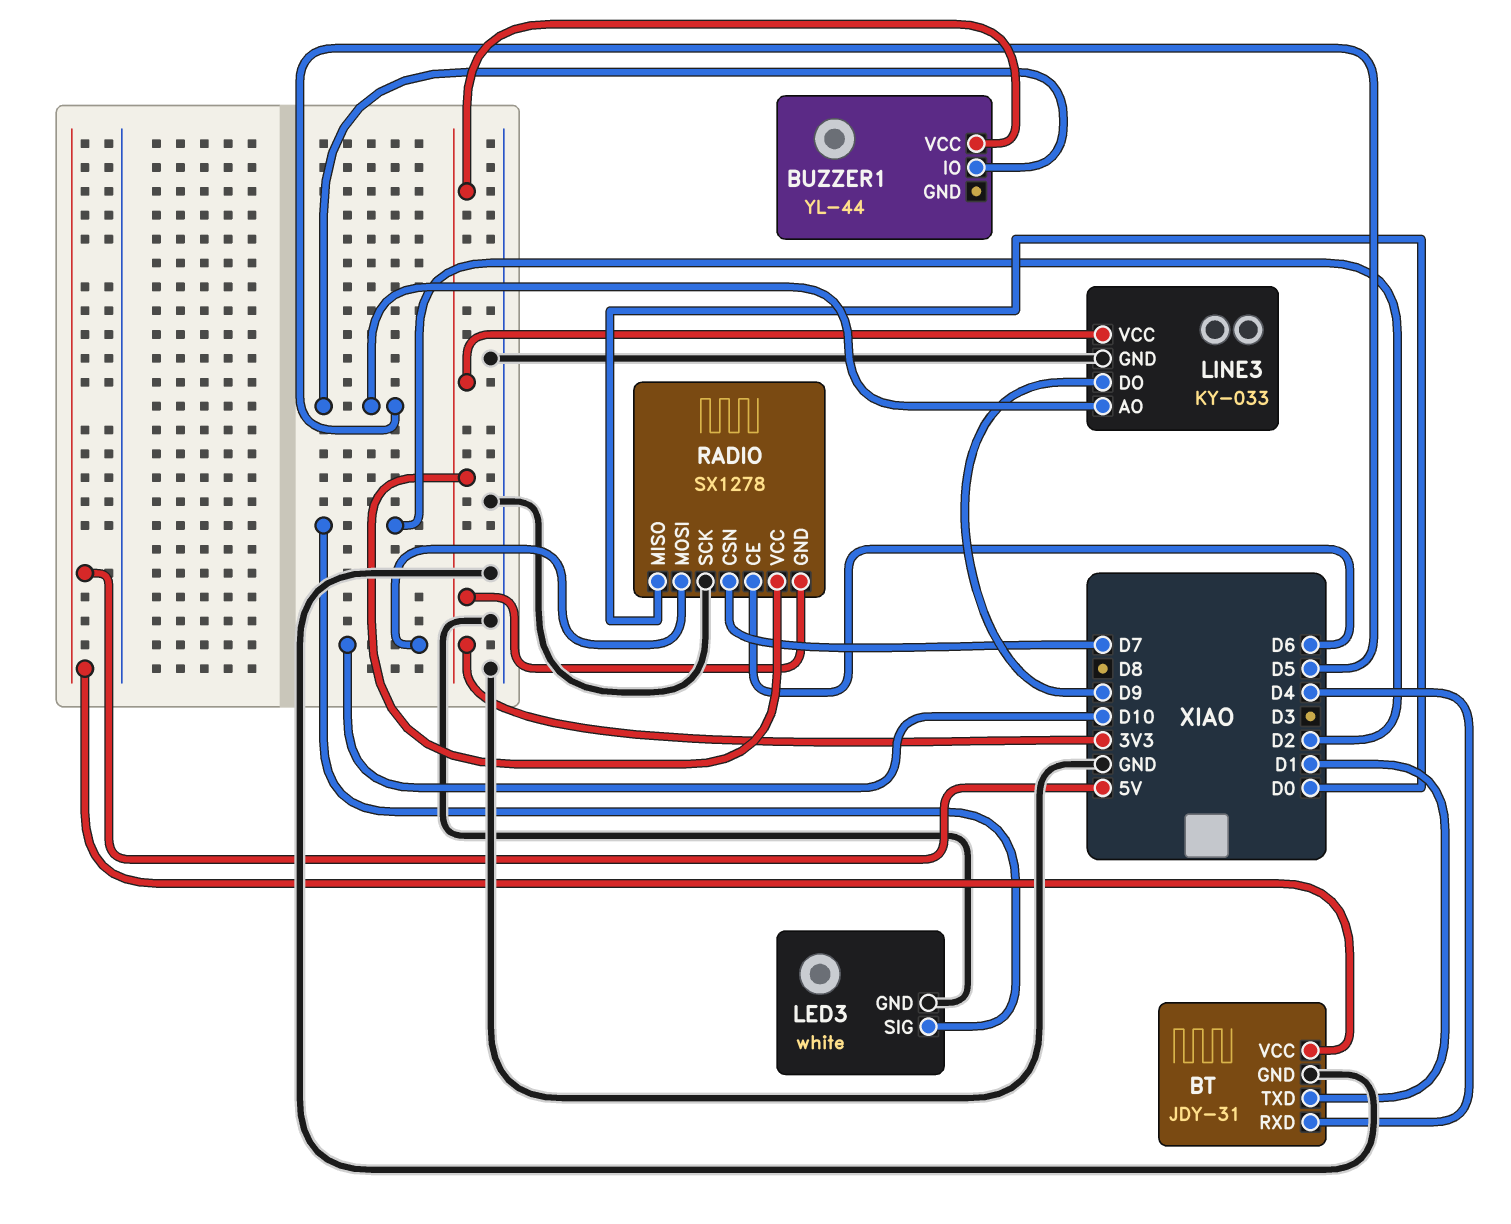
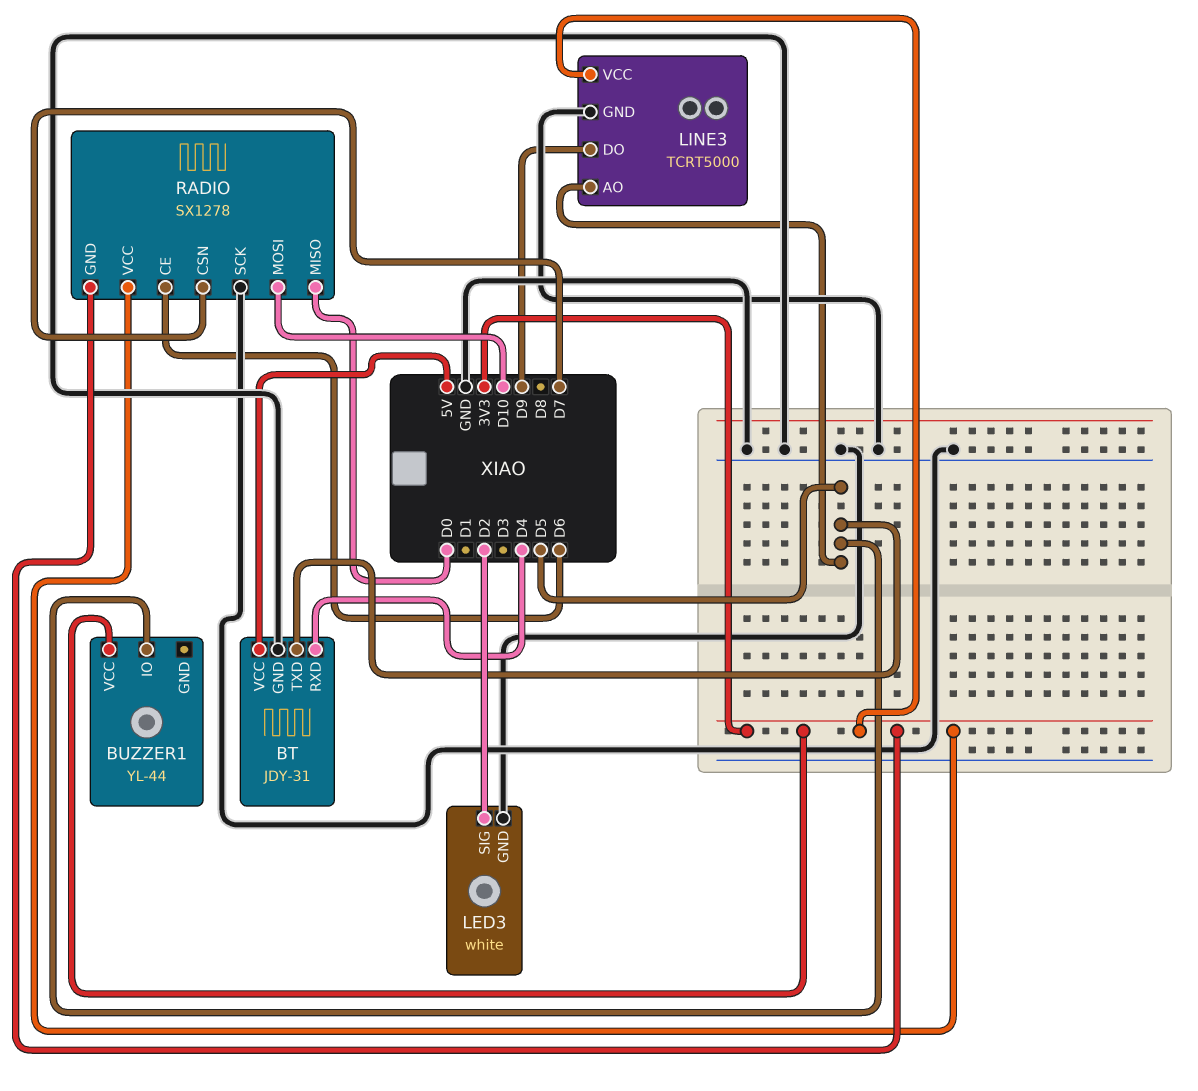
BT pin TXD: D1 -> D5
LINE3: KY-033 -> TCRT5000

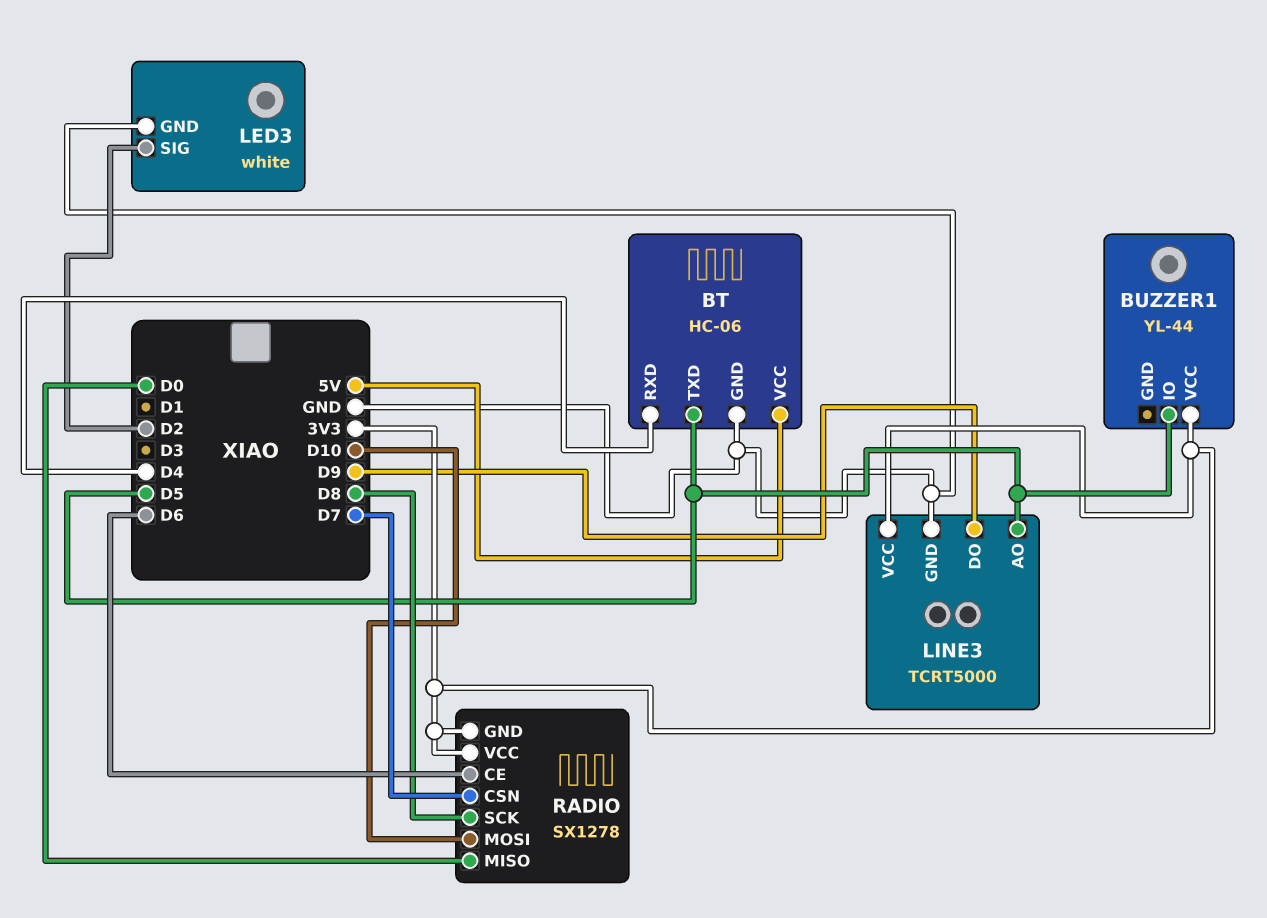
BT: JDY-31 -> HC-06
RADIO pin SCK: GND -> D8

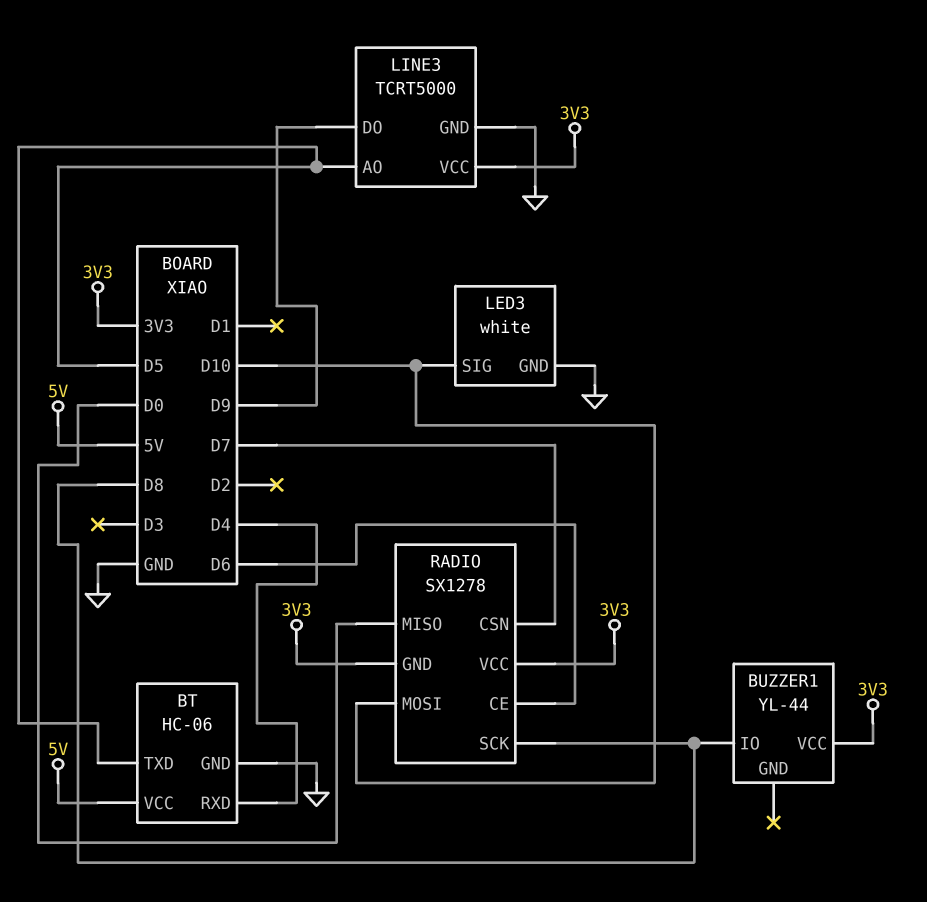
BUZZER1 pin IO: D5 -> D8
LED3 pin SIG: D2 -> D10

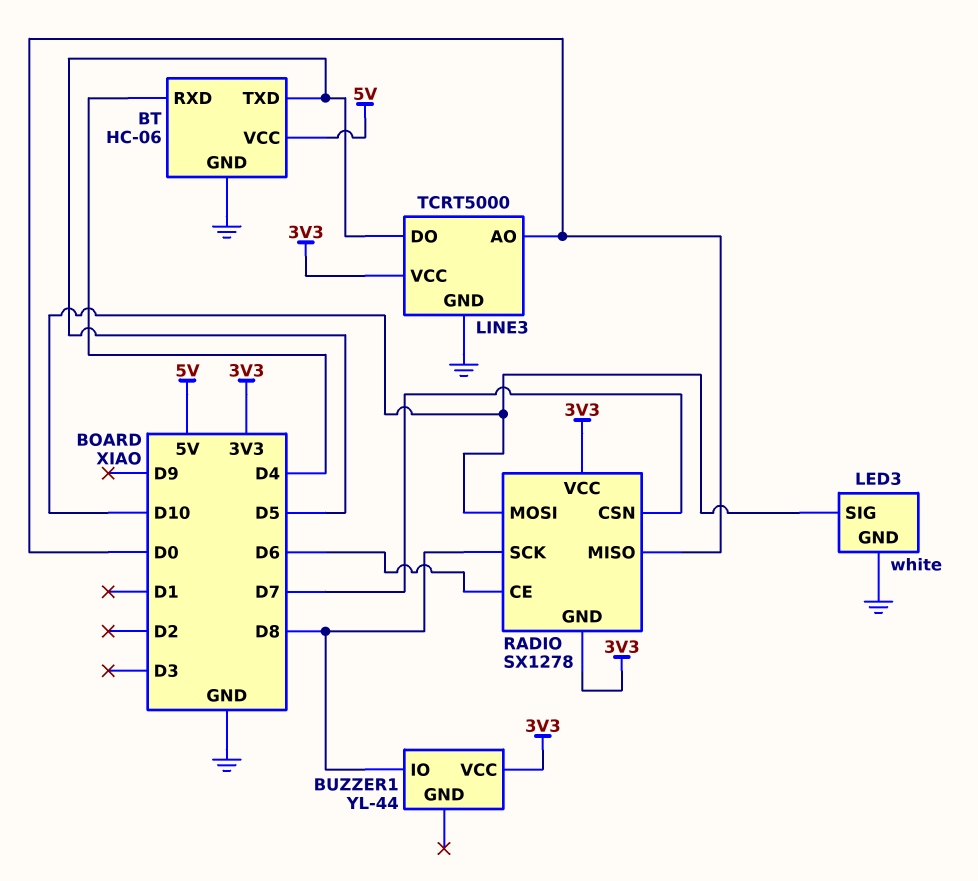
LINE3 pin AO: D5 -> D0
LINE3 pin DO: D9 -> D5

